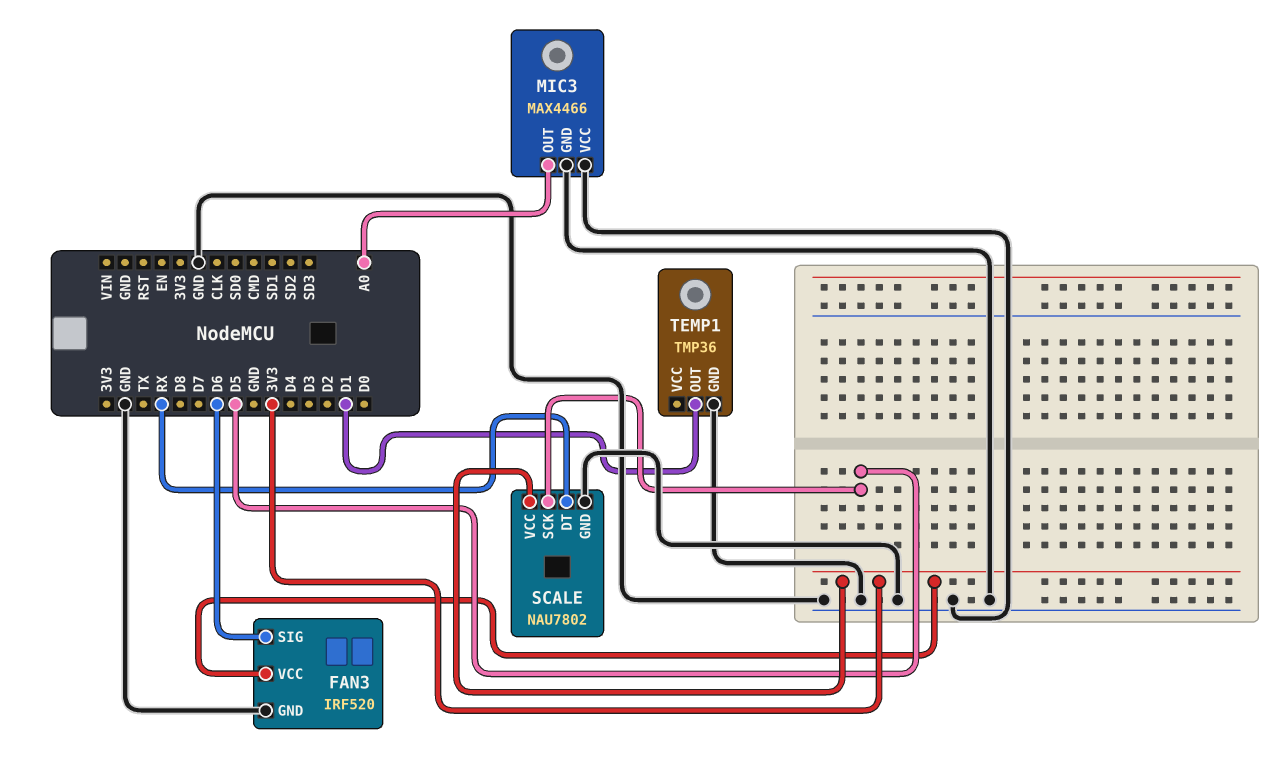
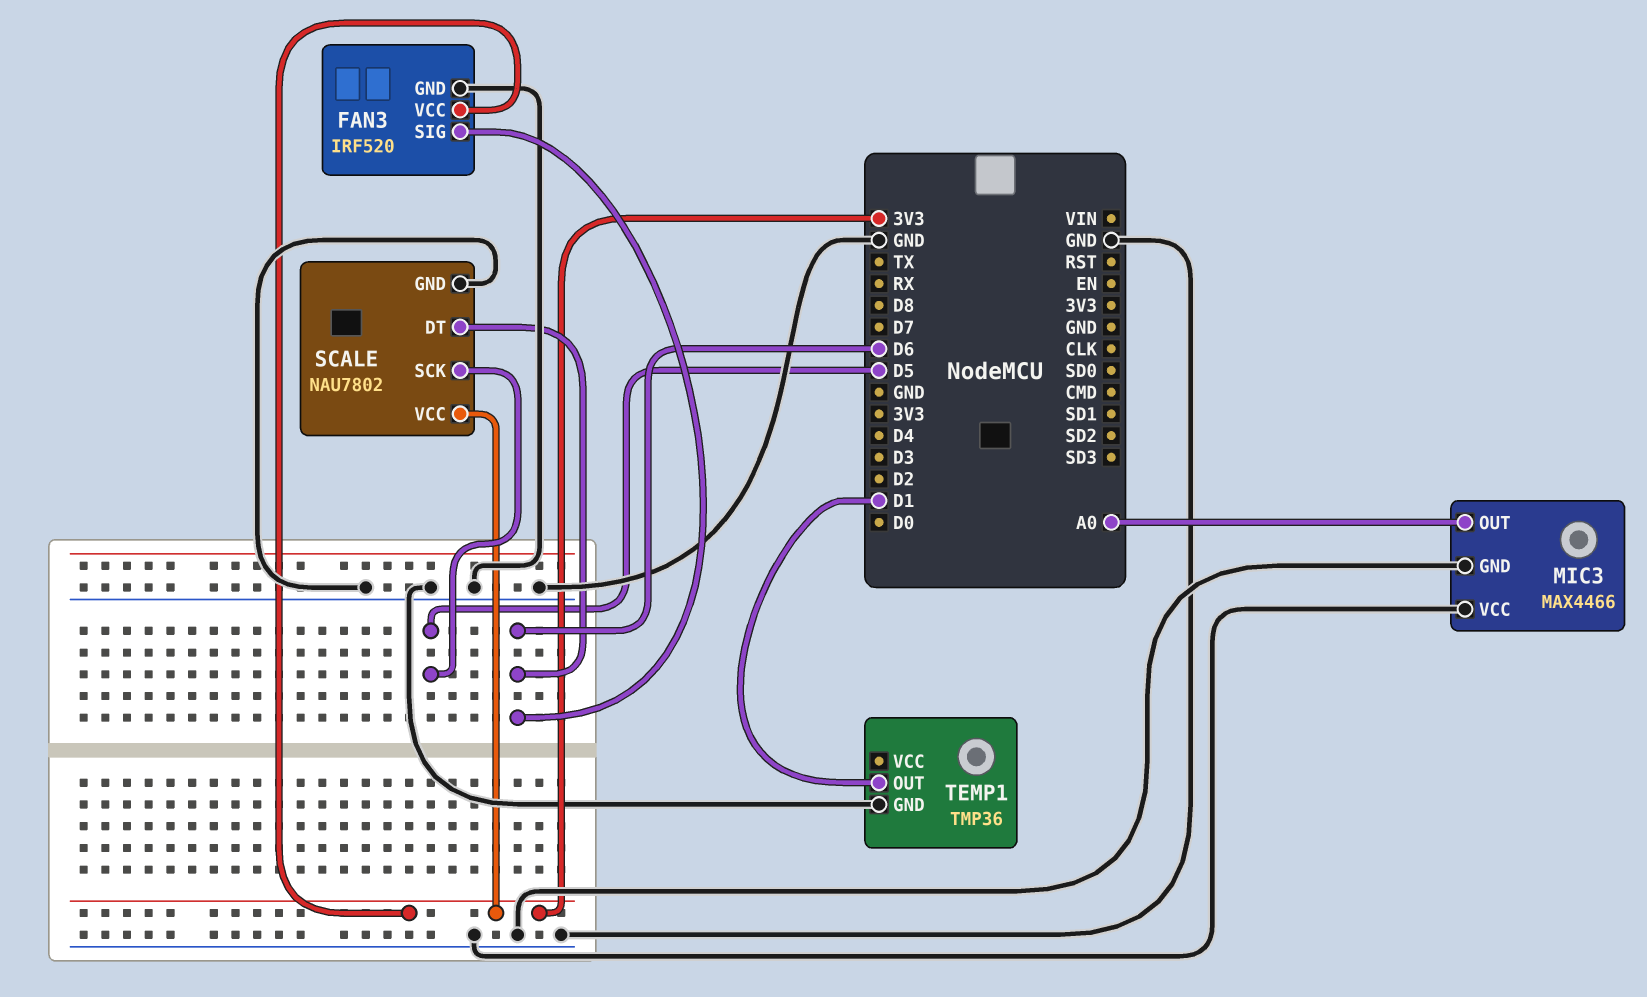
SCALE pin DT: RX -> D6

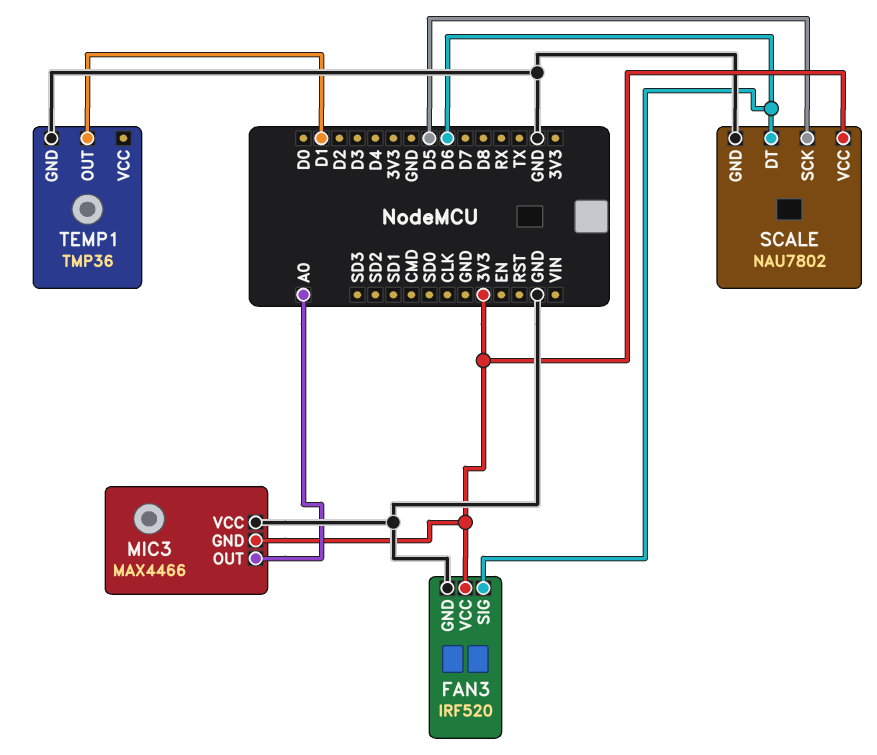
MIC3 pin GND: GND -> 3V3

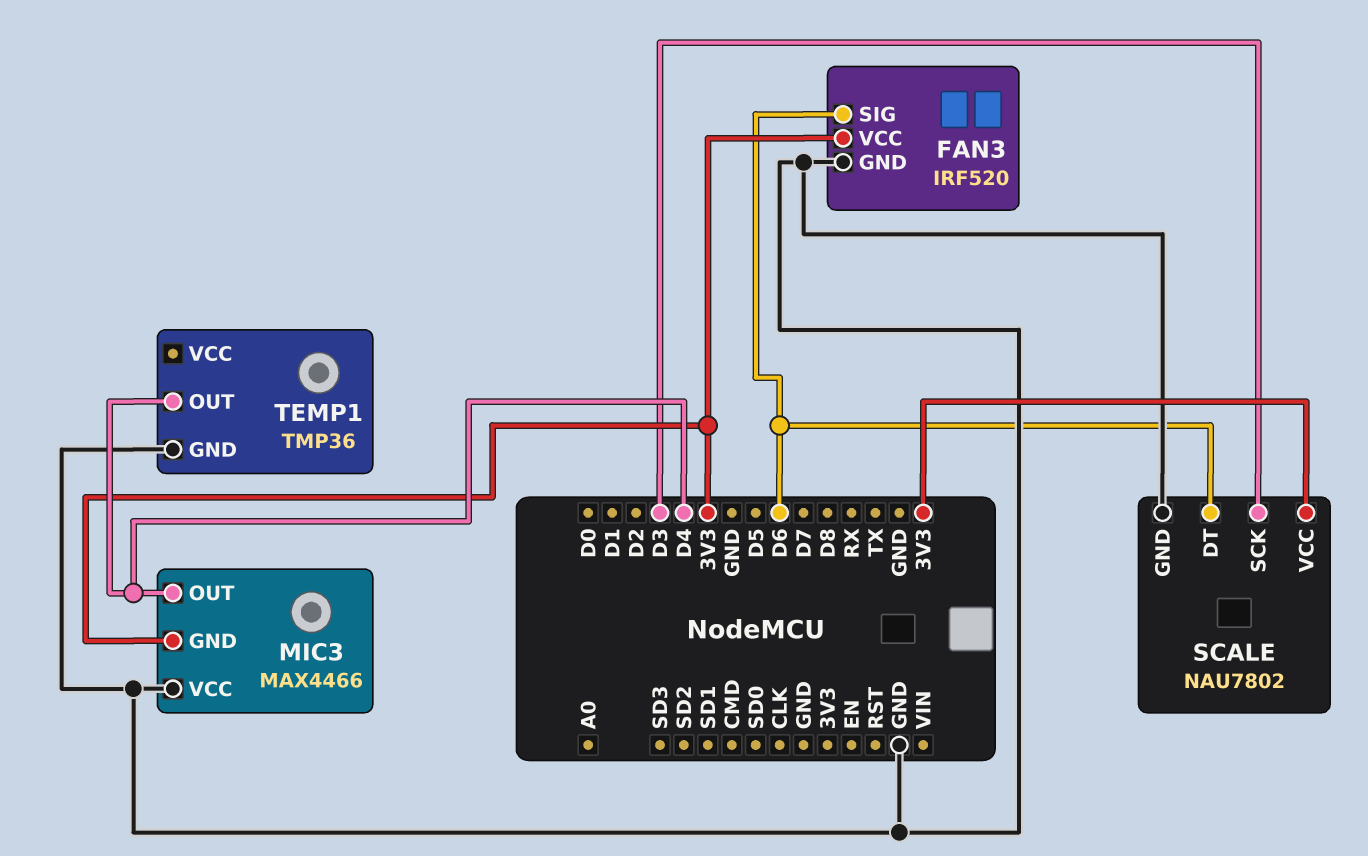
MIC3 pin OUT: A0 -> D4
SCALE pin SCK: D5 -> D3
TEMP1 pin OUT: D1 -> D4

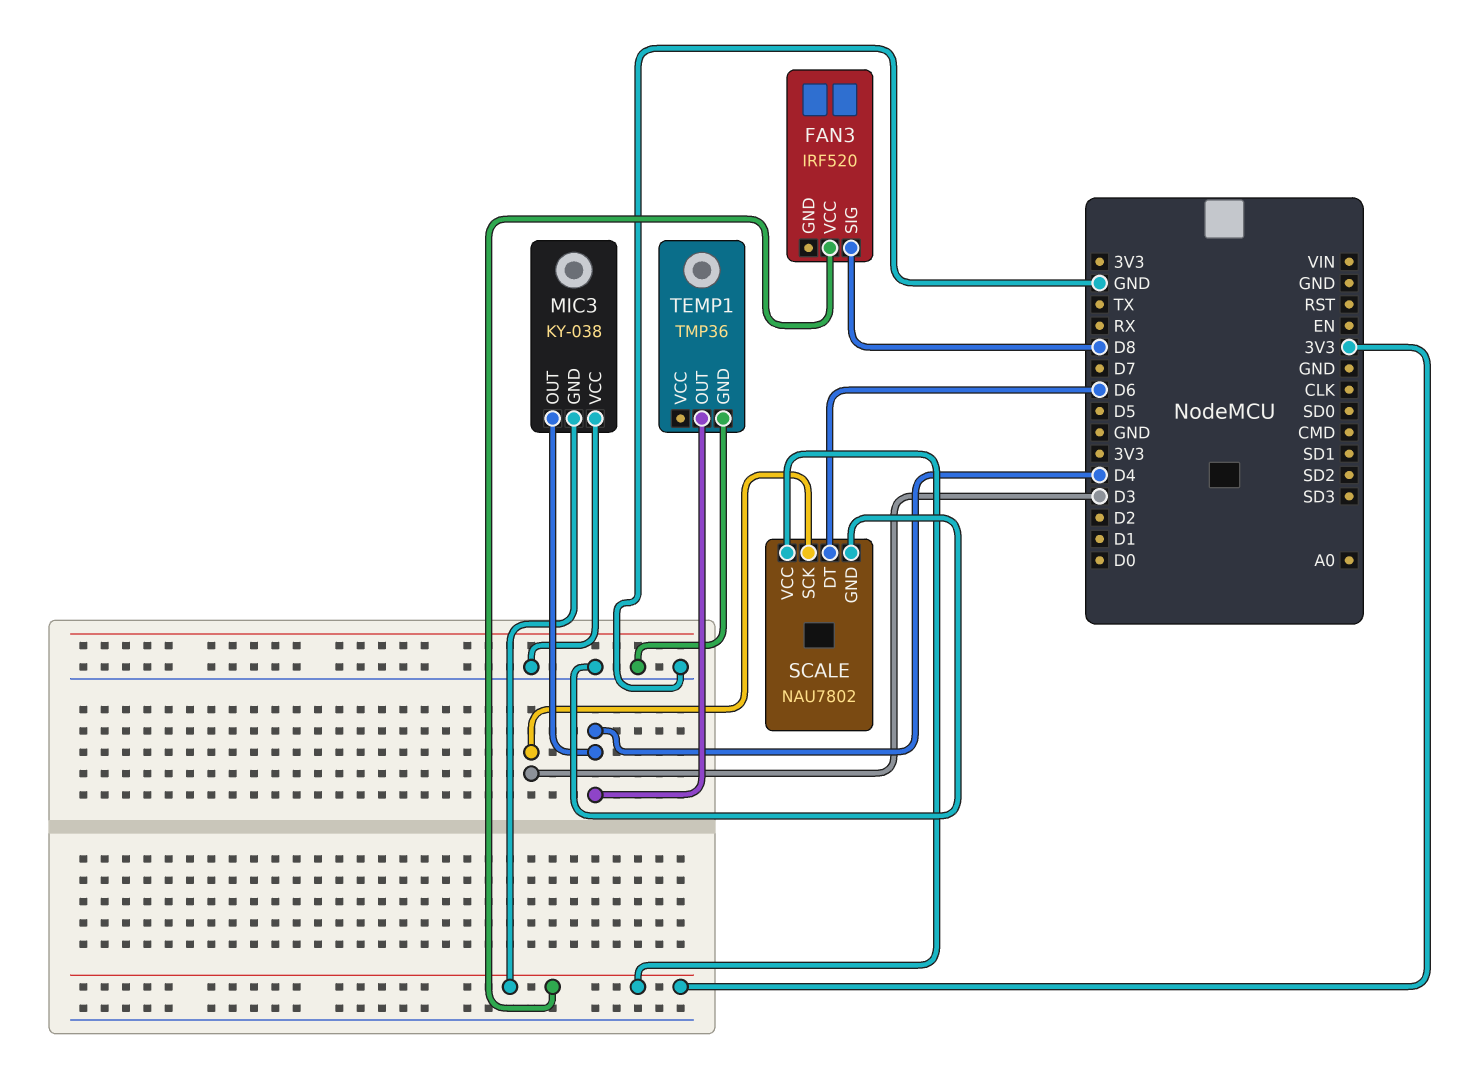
FAN3 pin GND: GND -> none
FAN3 pin SIG: D6 -> D8
MIC3: MAX4466 -> KY-038

